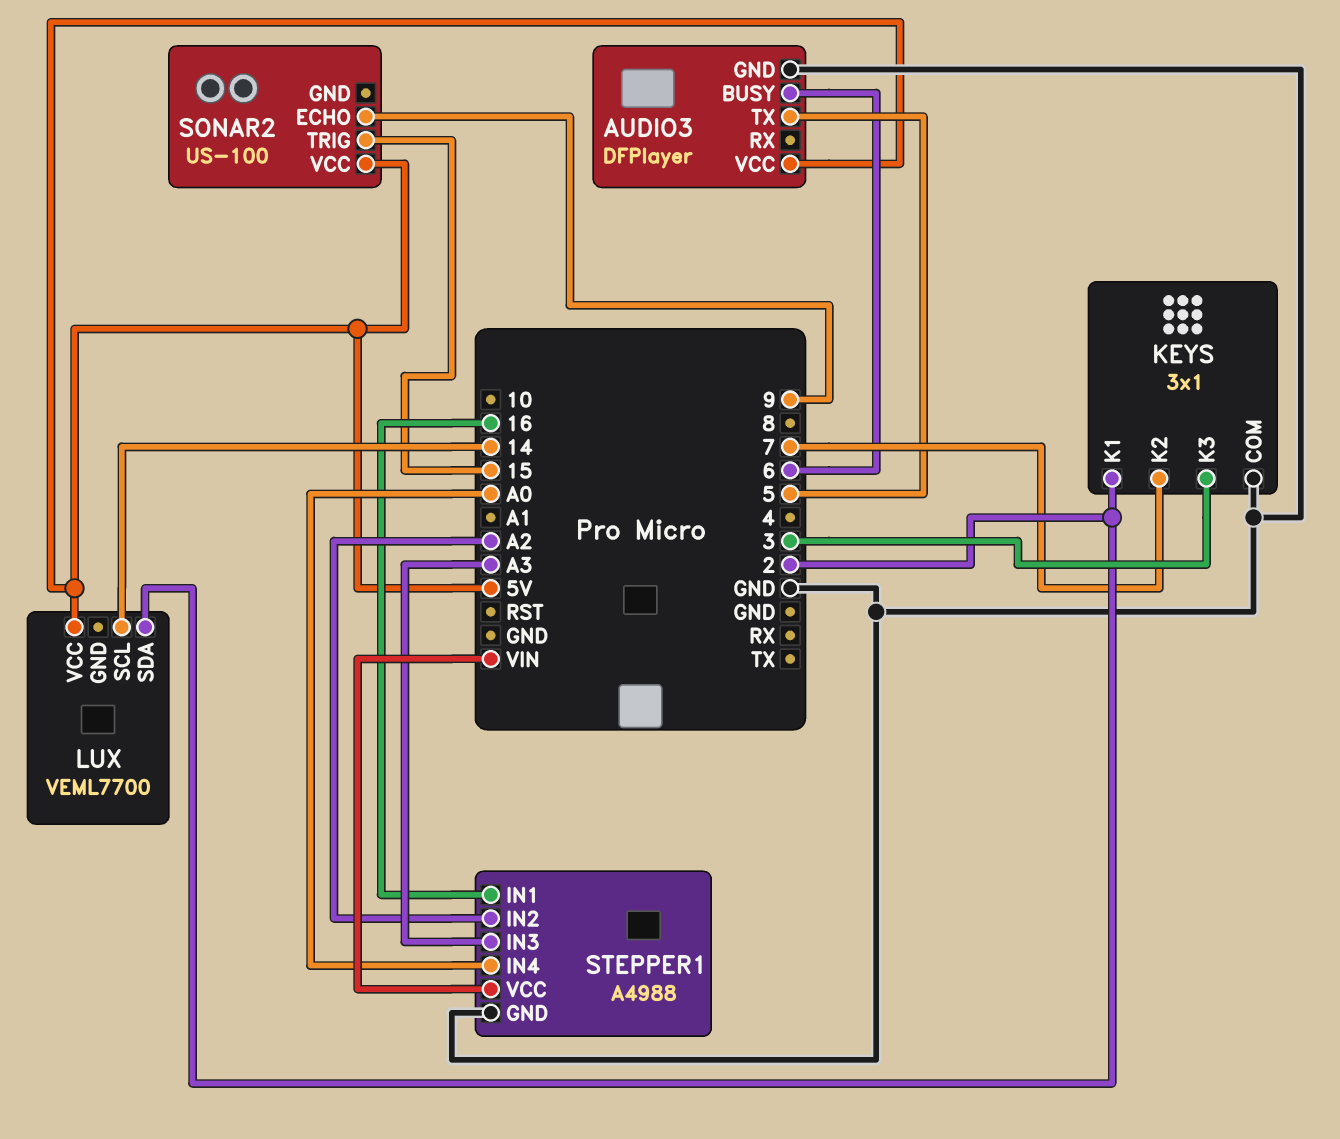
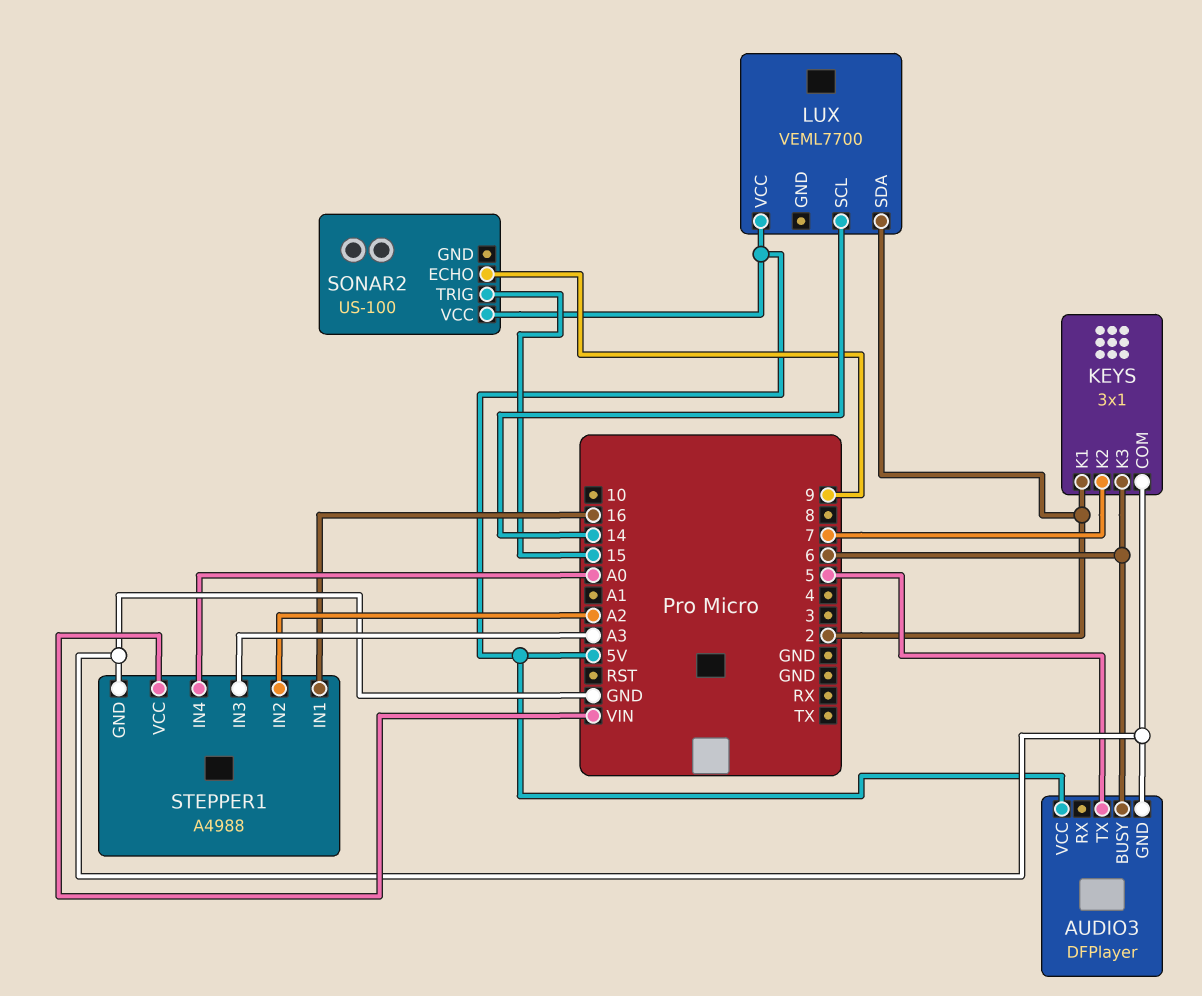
KEYS pin K3: 3 -> 6

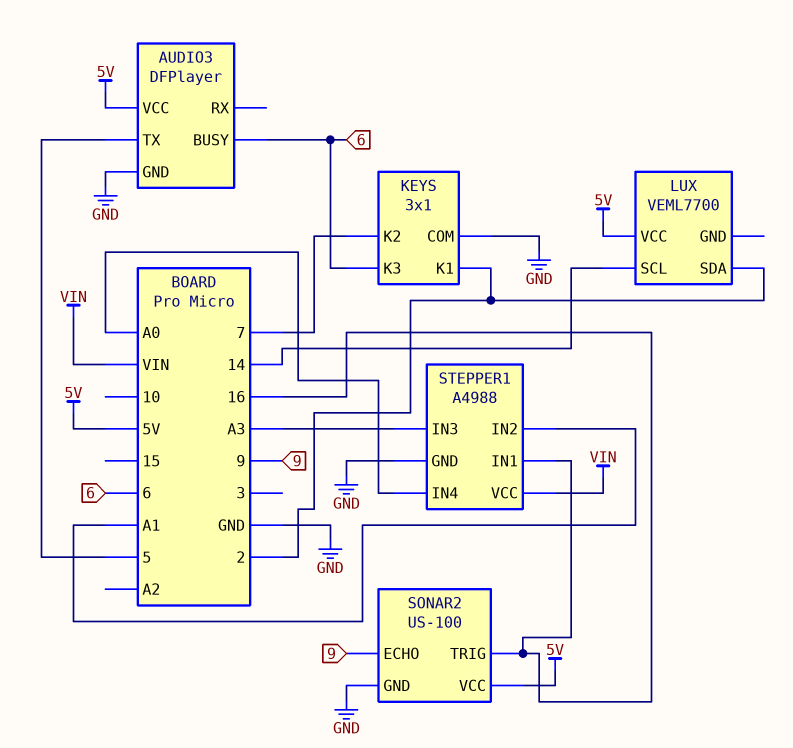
SONAR2 pin GND: none -> GND
SONAR2 pin TRIG: 15 -> 16
STEPPER1 pin IN2: A2 -> A1

